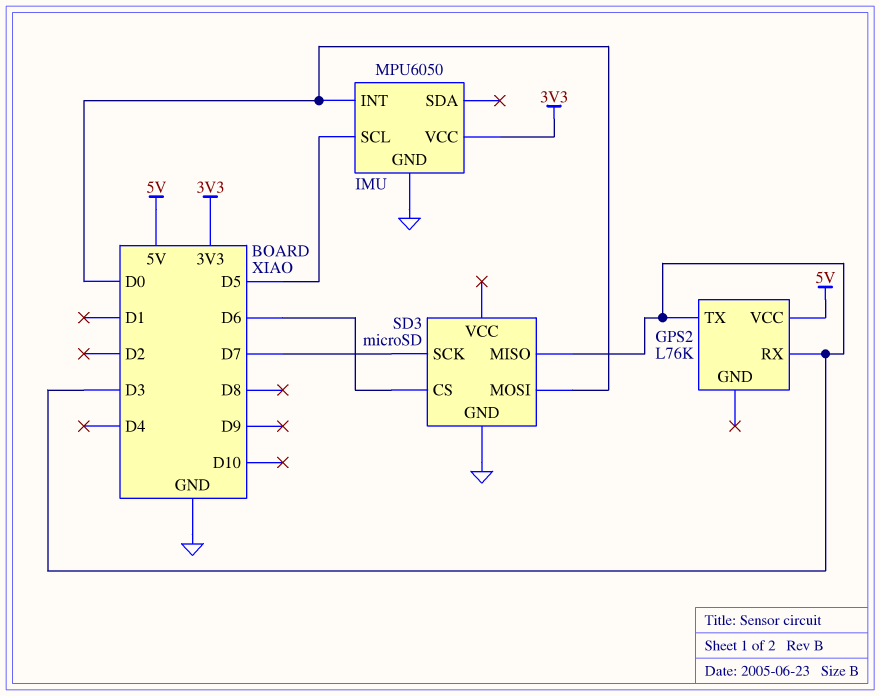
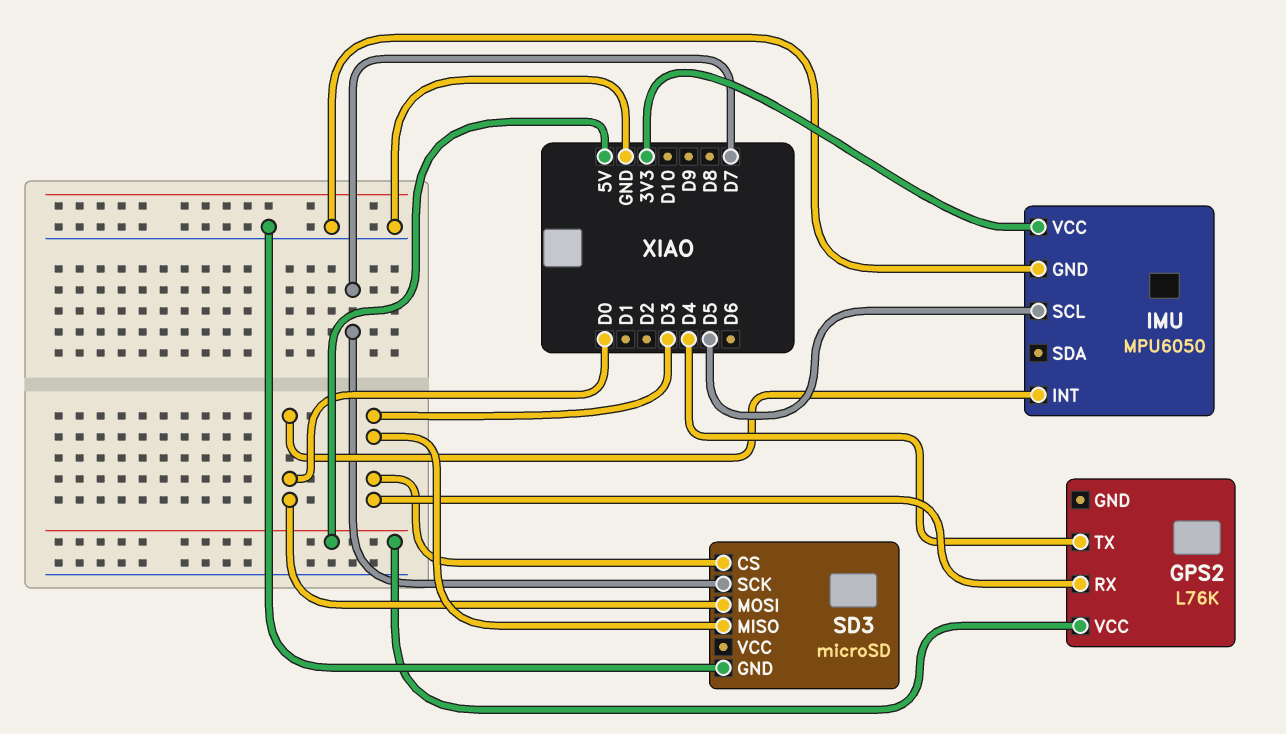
GPS2 pin TX: D3 -> D4
SD3 pin CS: D6 -> D3

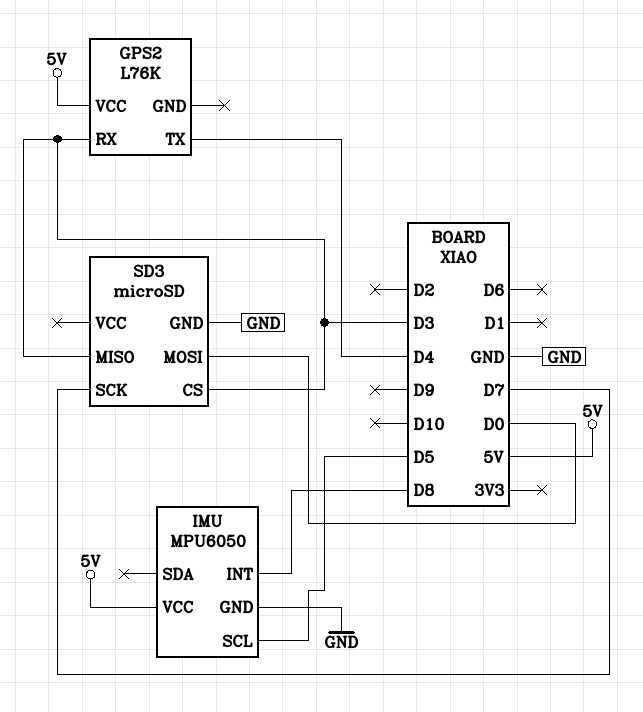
IMU pin INT: D0 -> D8
IMU pin VCC: 3V3 -> 5V

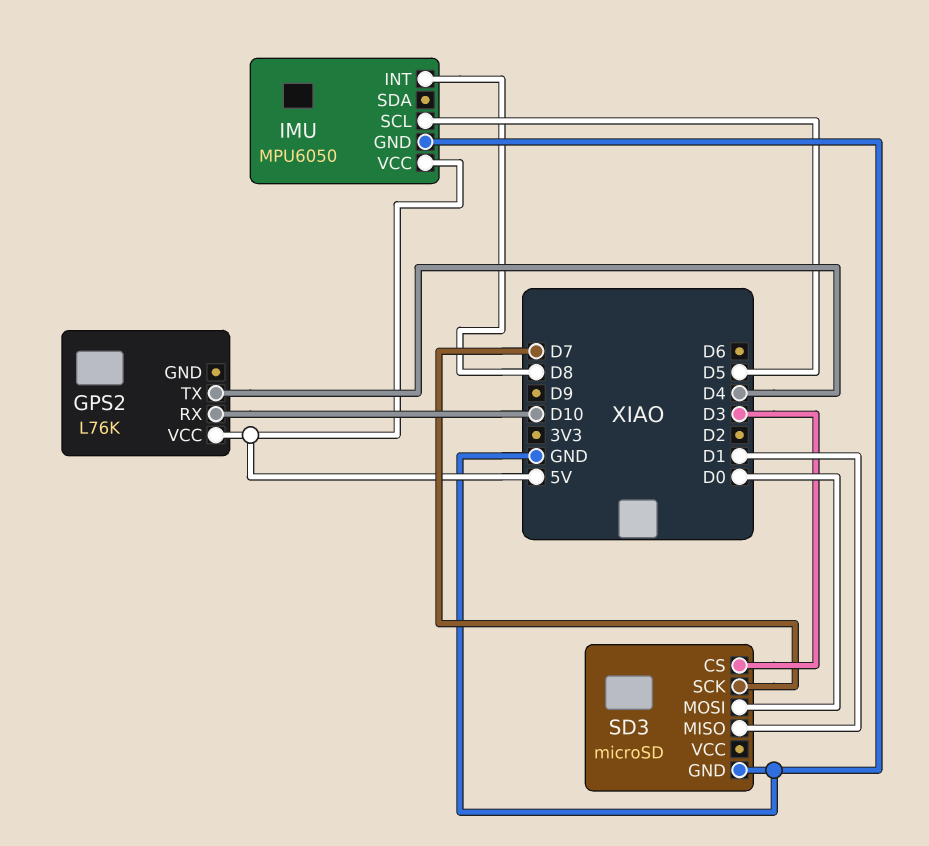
GPS2 pin RX: D3 -> D10
SD3 pin MISO: D3 -> D1

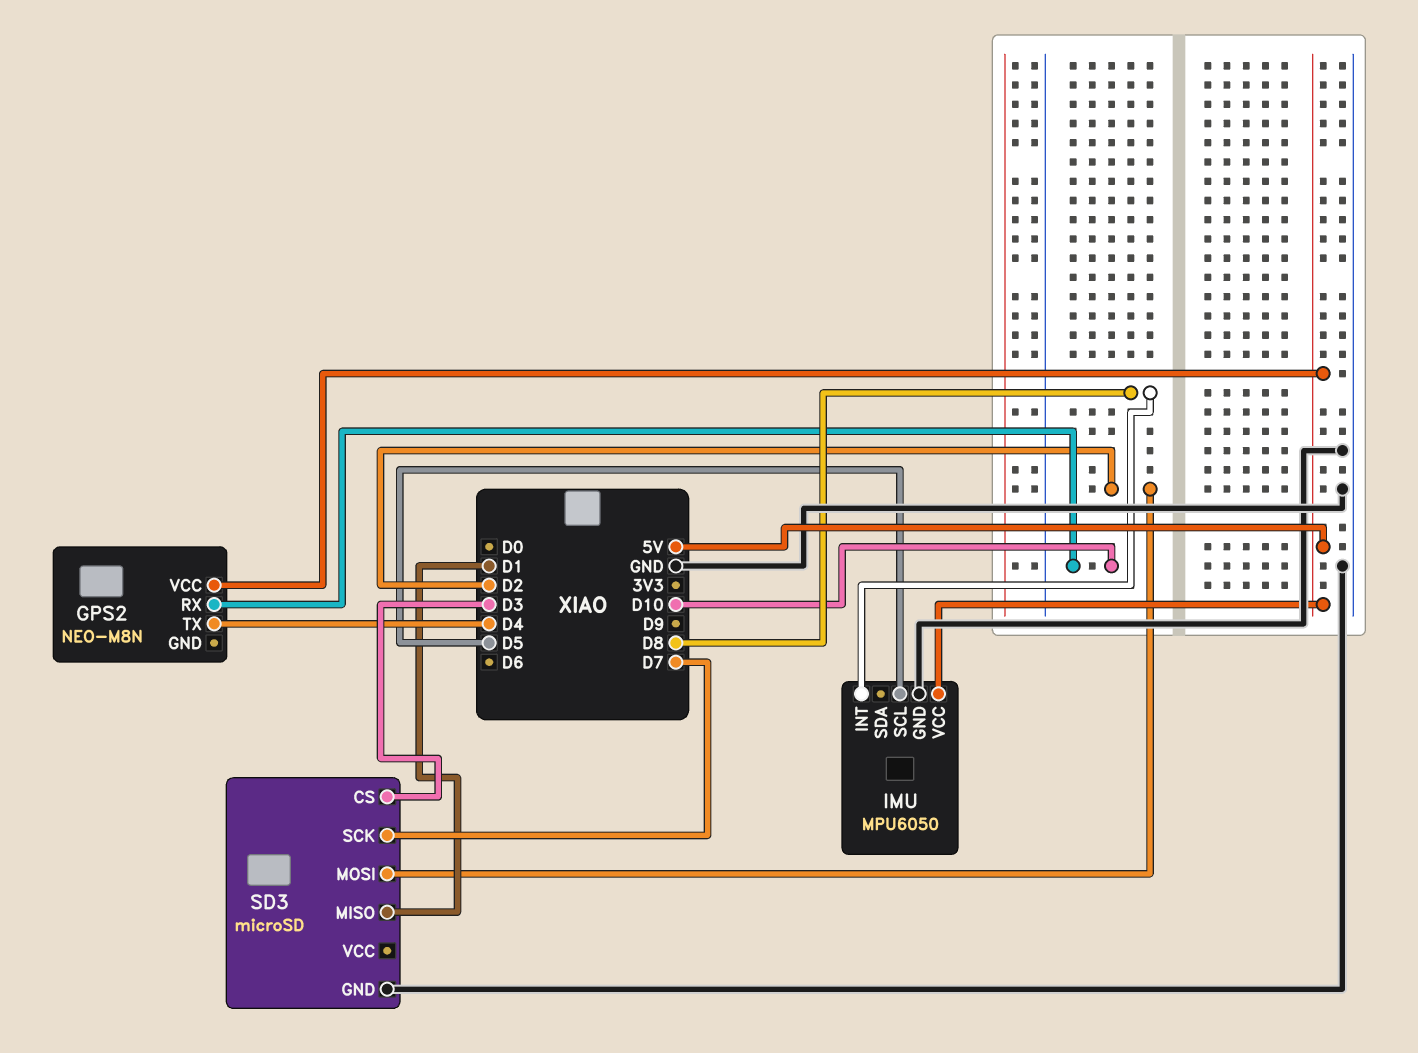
GPS2: L76K -> NEO-M8N
SD3 pin MOSI: D0 -> D2

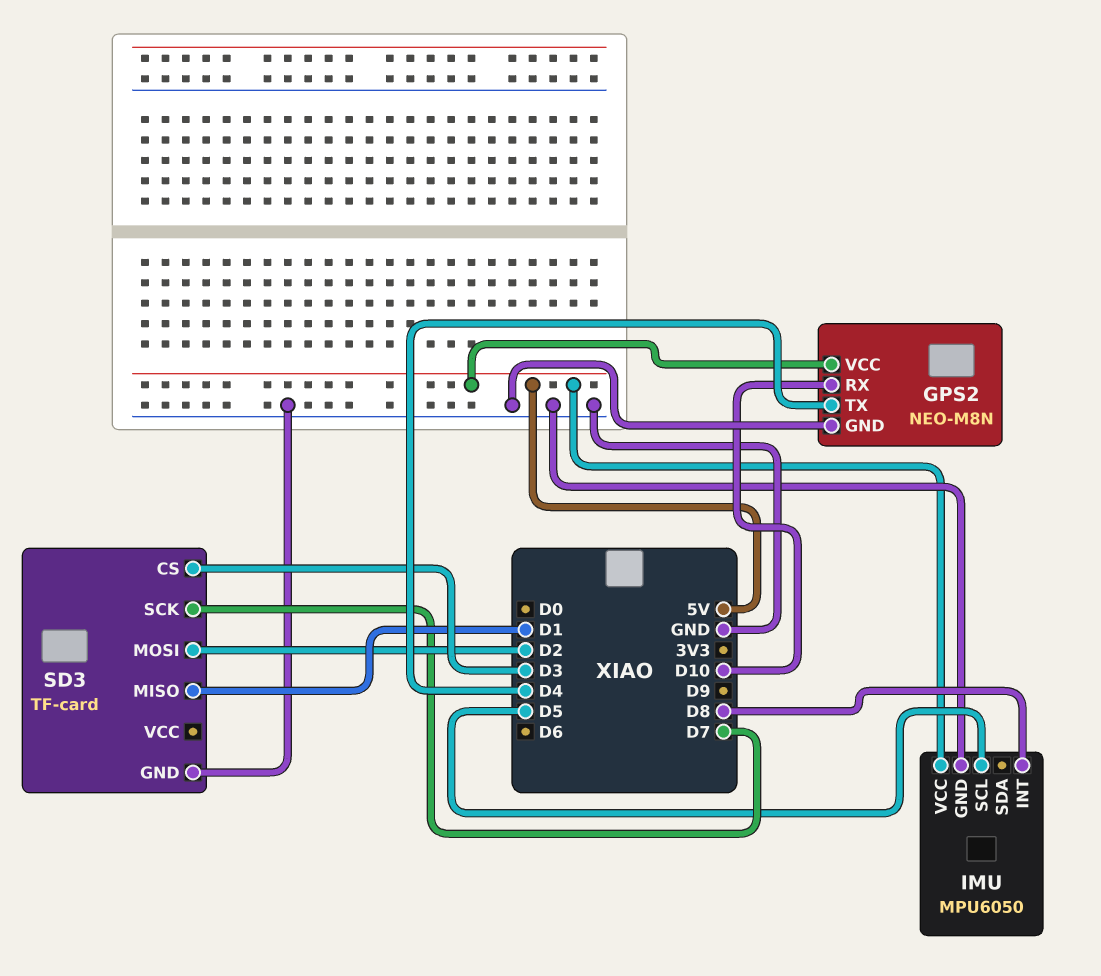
GPS2 pin GND: none -> GND
SD3: microSD -> TF-card

